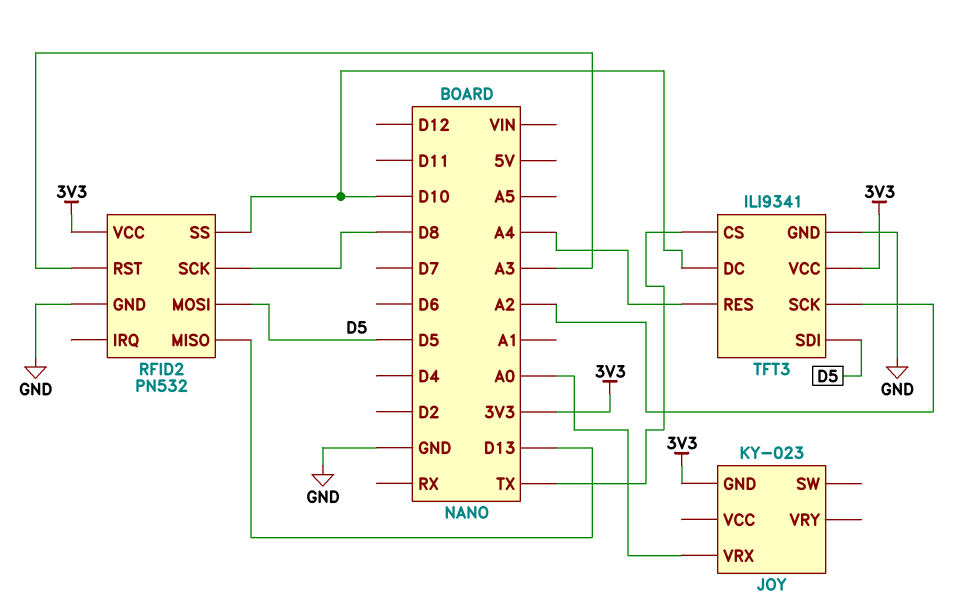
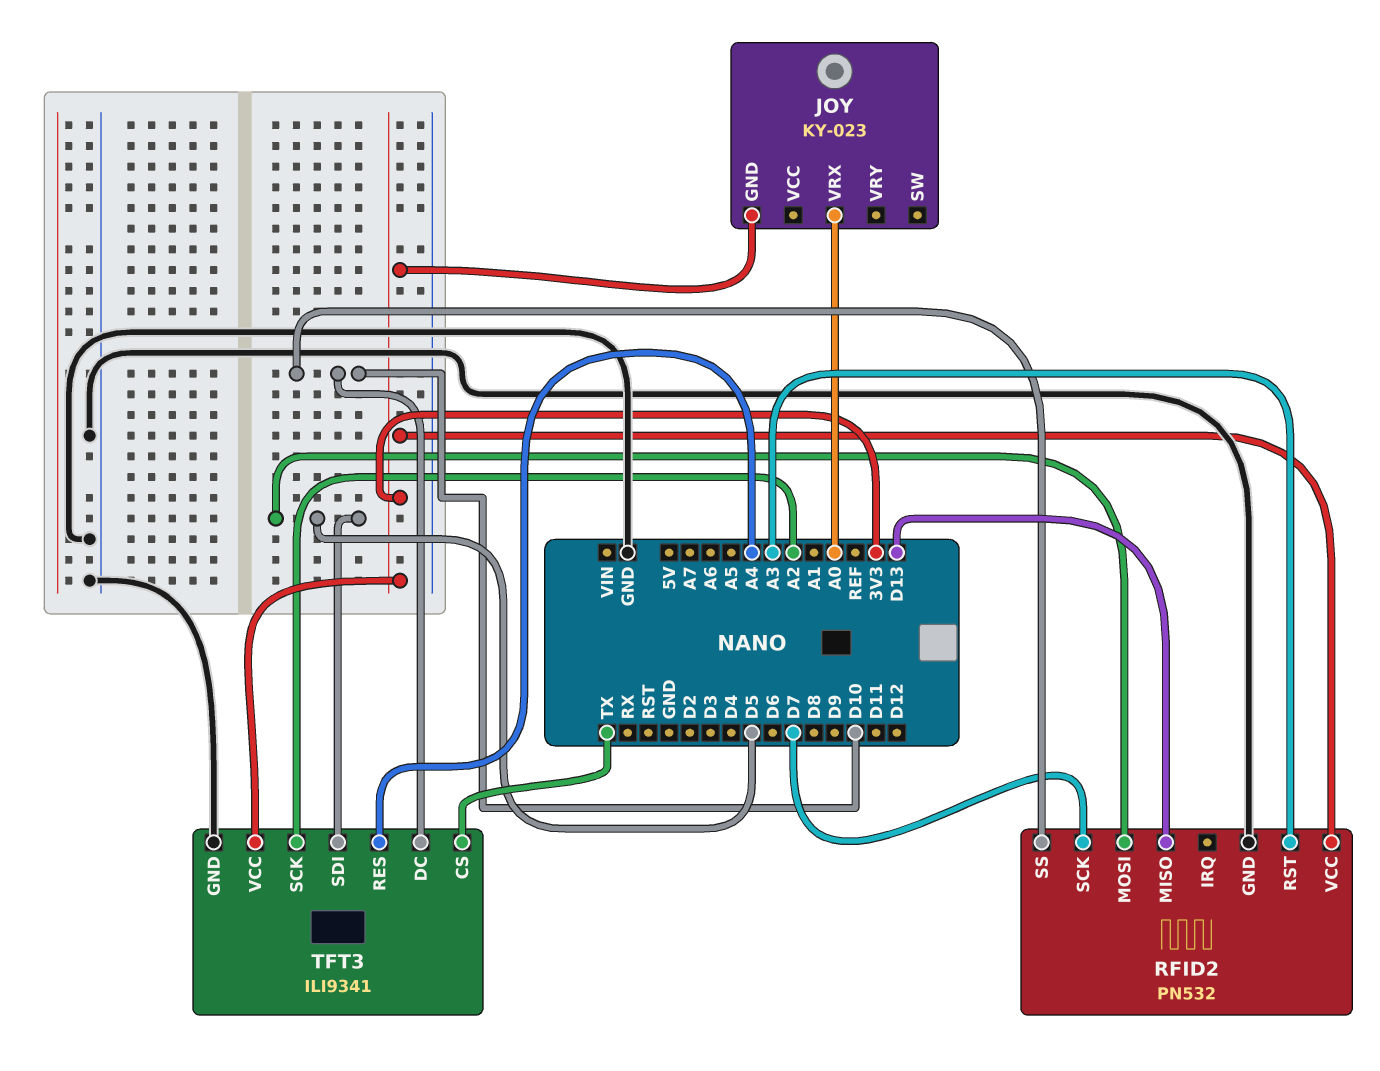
RFID2 pin SCK: D8 -> D7

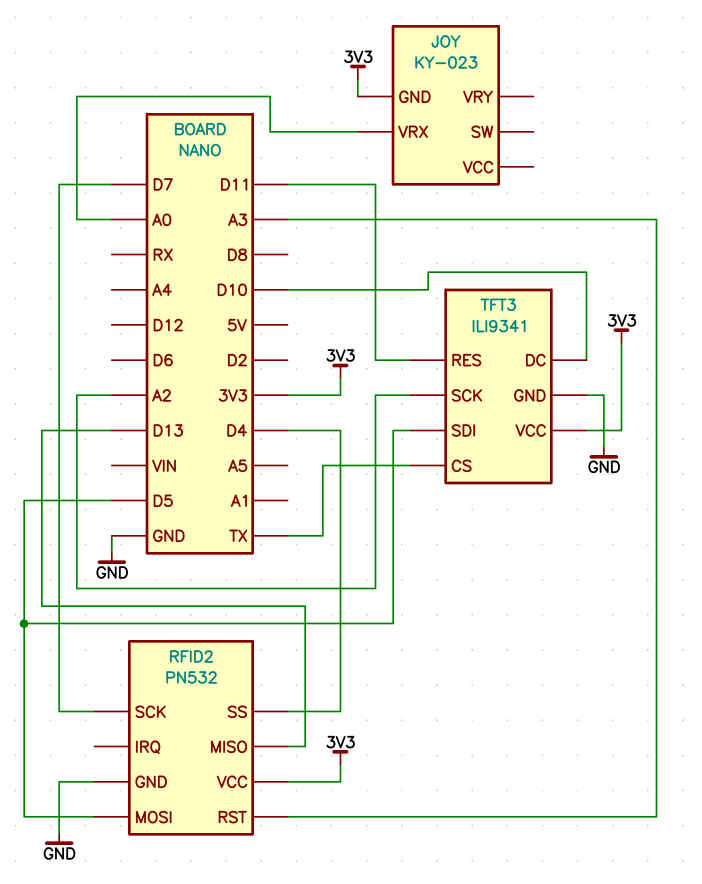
RFID2 pin SS: D10 -> D4
TFT3 pin RES: A4 -> D11

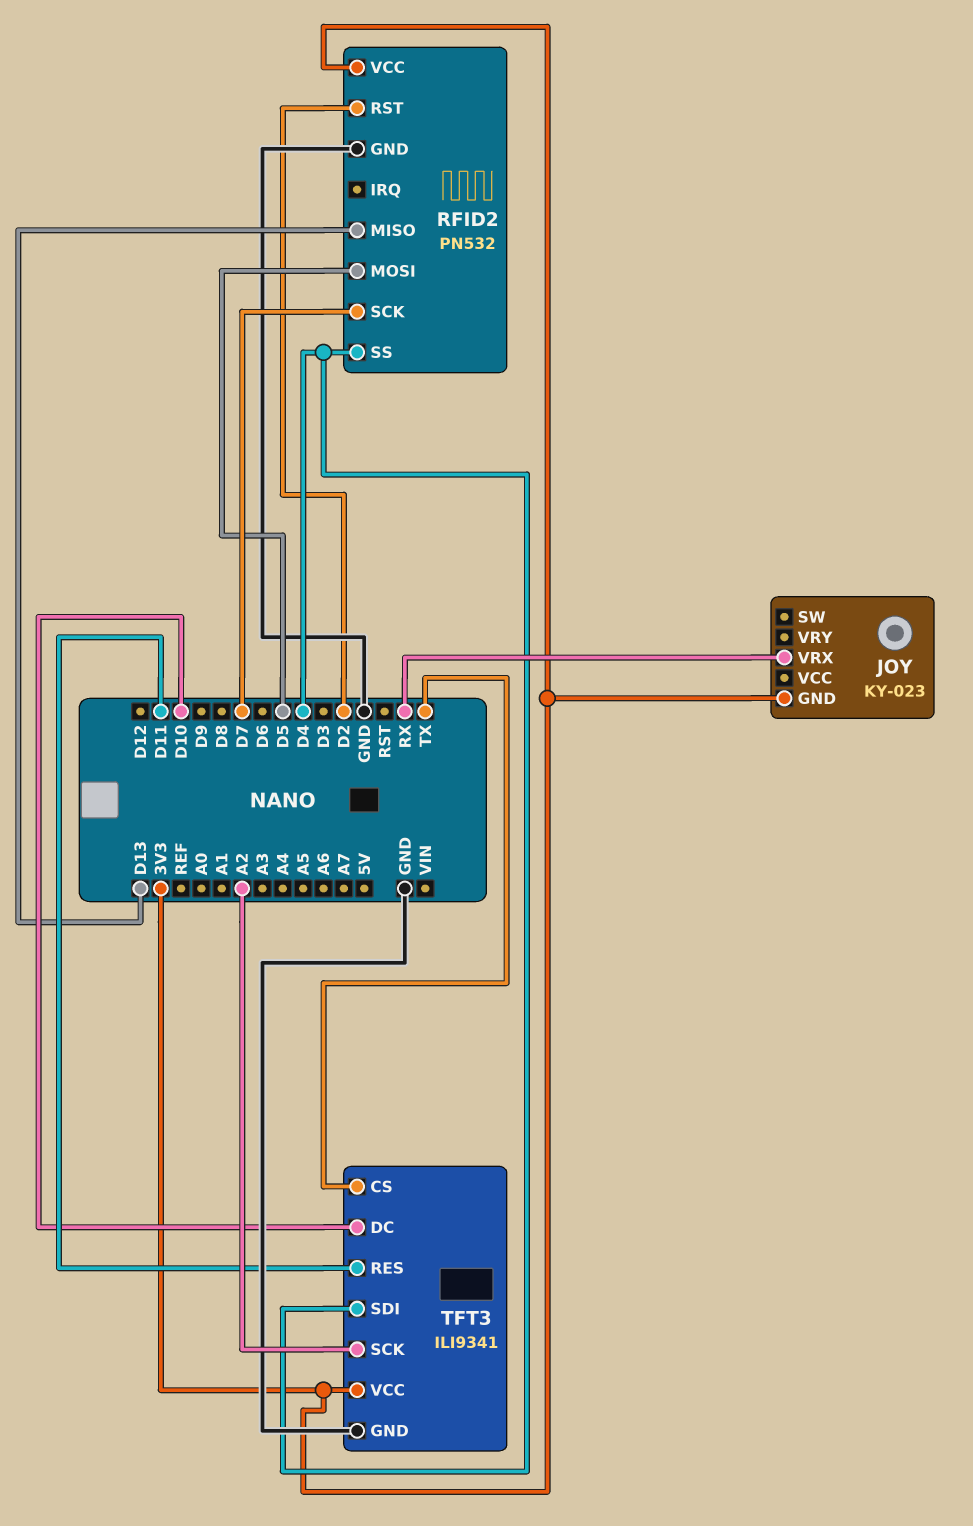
JOY pin VRX: A0 -> RX
RFID2 pin RST: A3 -> D2
TFT3 pin SDI: D5 -> D4

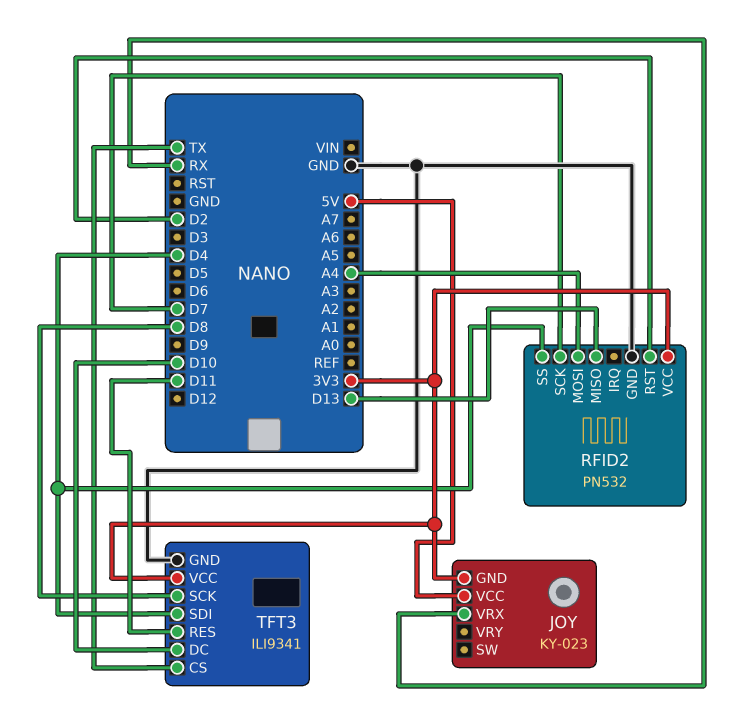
JOY pin VCC: none -> 5V
RFID2 pin MOSI: D5 -> A4
TFT3 pin SCK: A2 -> D8

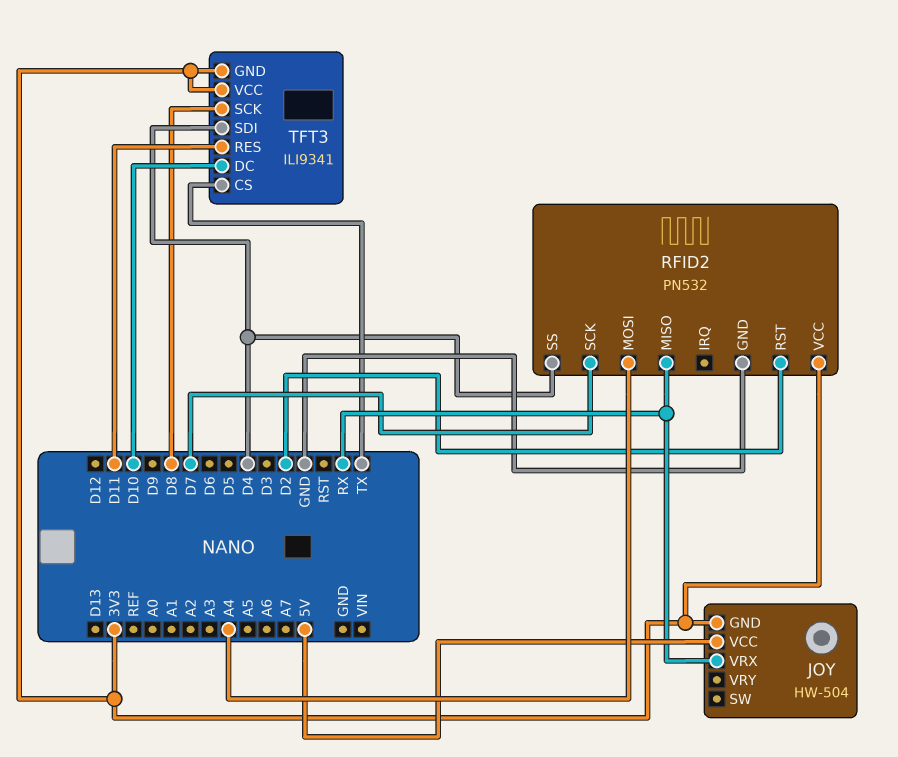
JOY: KY-023 -> HW-504
RFID2 pin MISO: D13 -> RX
TFT3 pin GND: GND -> 3V3

